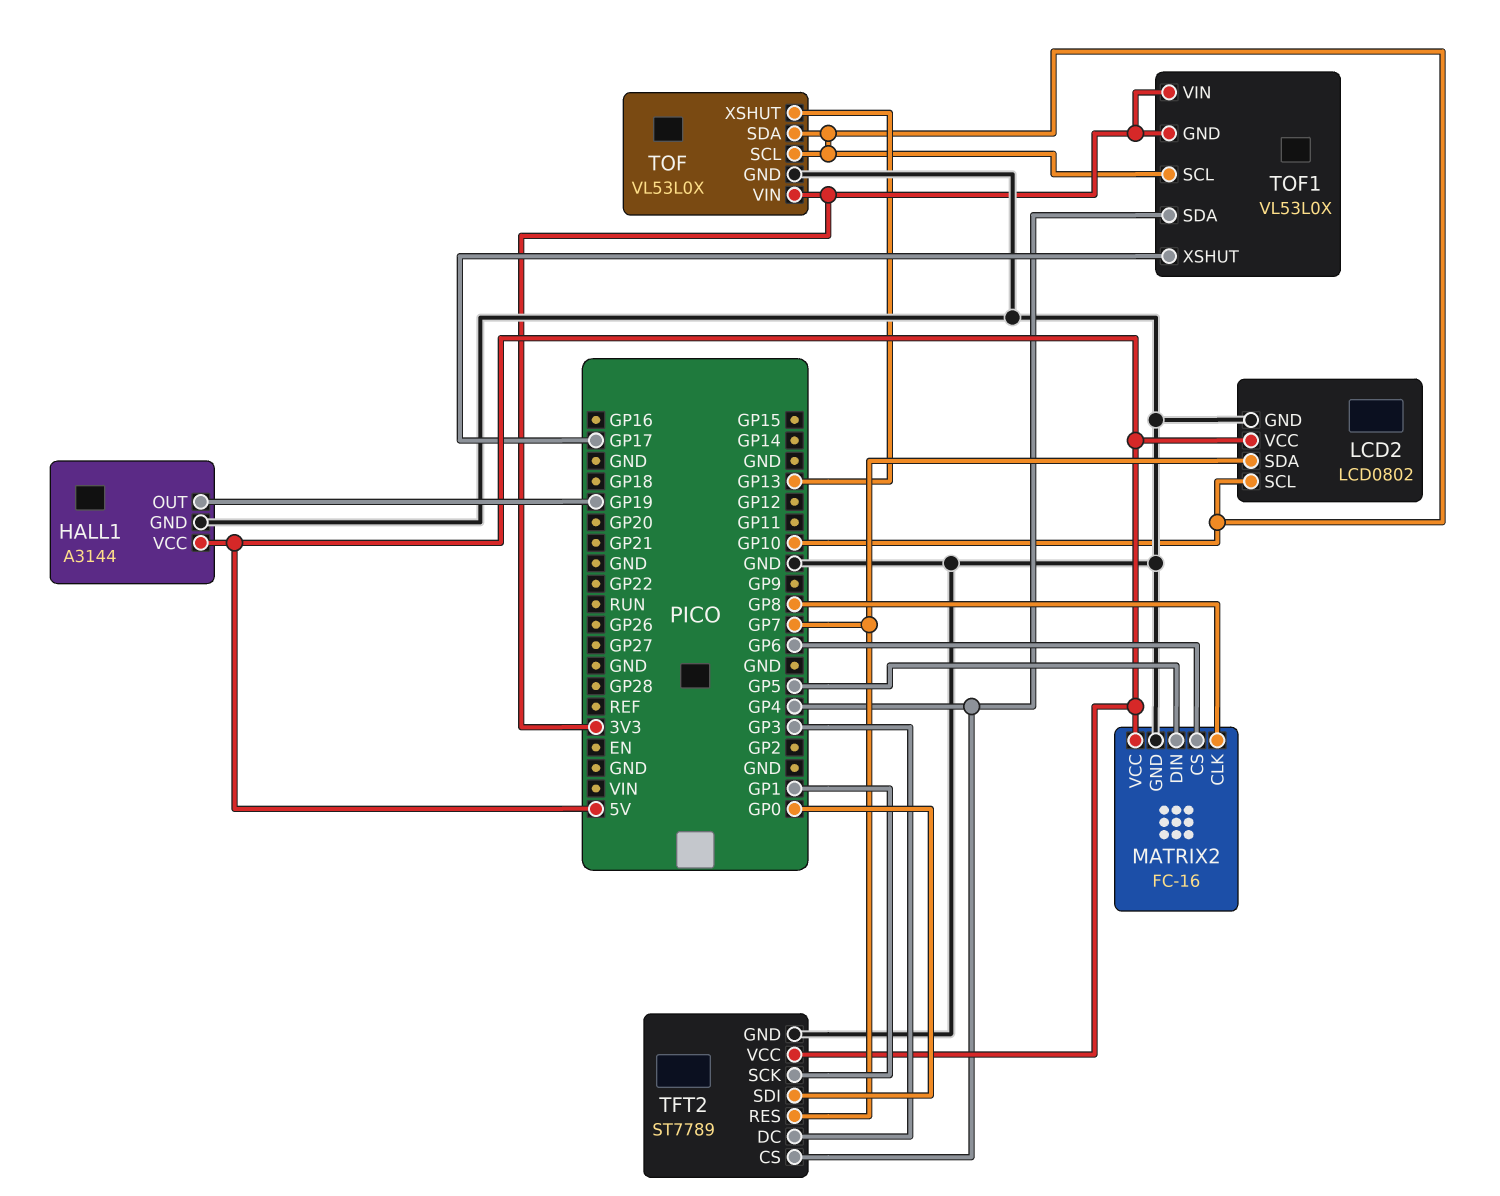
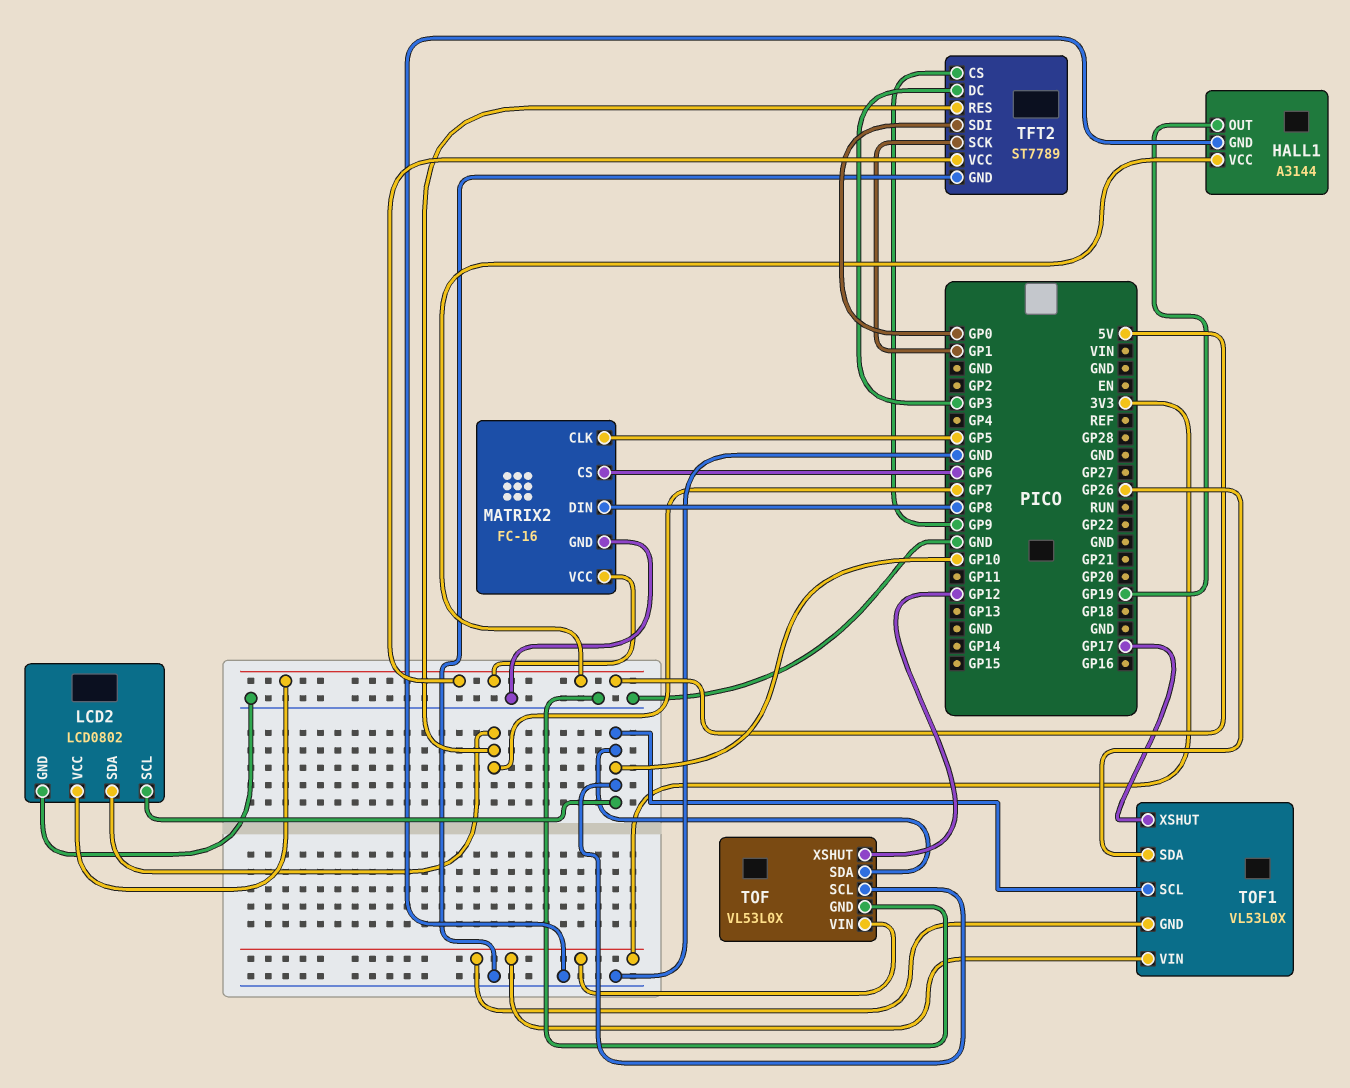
MATRIX2 pin CLK: GP8 -> GP5
MATRIX2 pin DIN: GP5 -> GP8
TFT2 pin CS: GP4 -> GP9
TOF pin XSHUT: GP13 -> GP12
TOF1 pin SDA: GP4 -> GP26

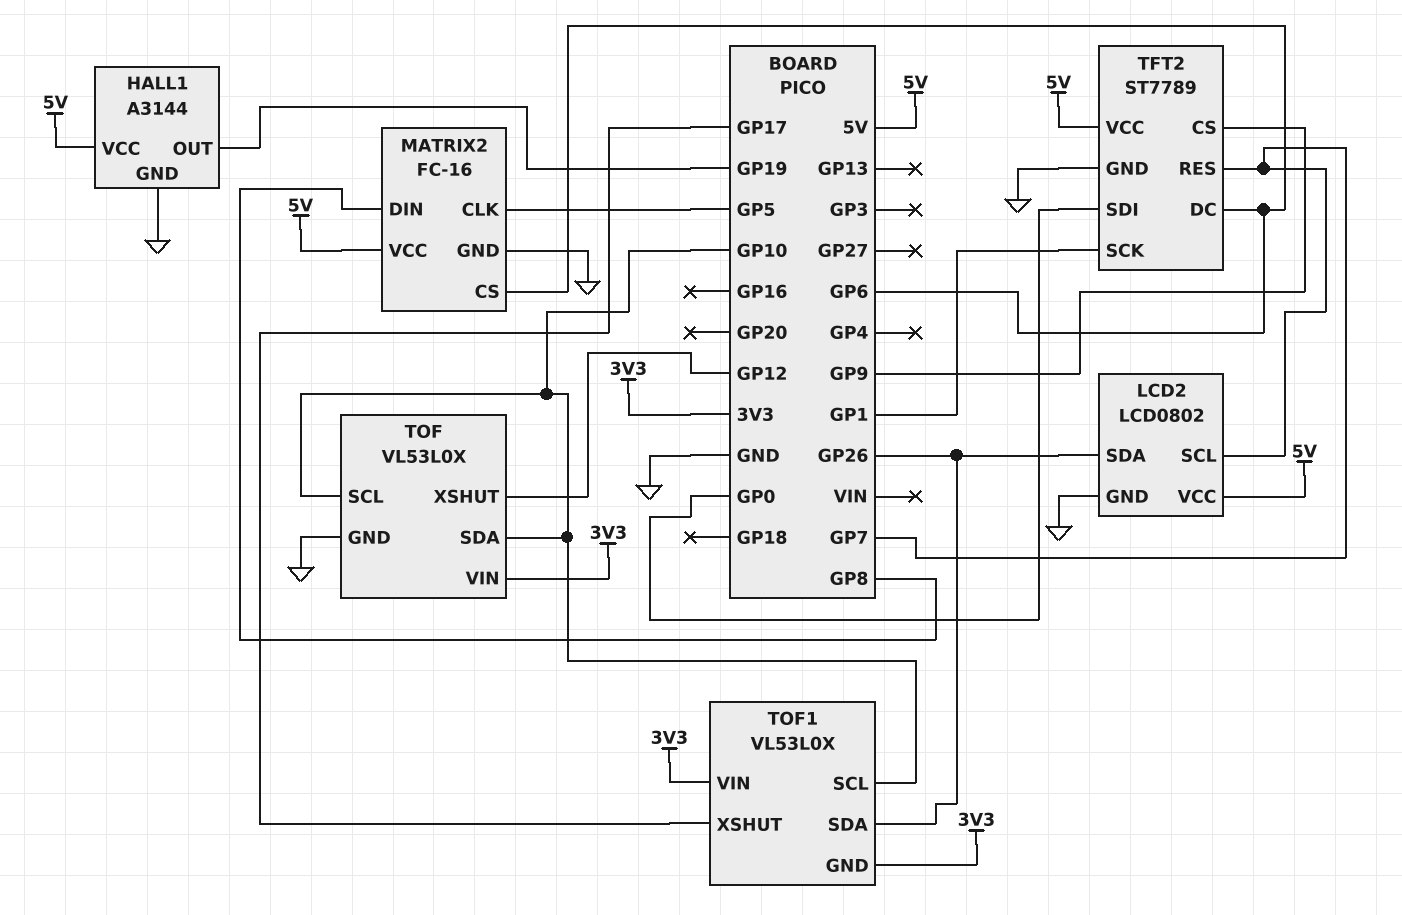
LCD2 pin SCL: GP10 -> GP7
LCD2 pin SDA: GP7 -> GP26
TFT2 pin DC: GP3 -> GP6

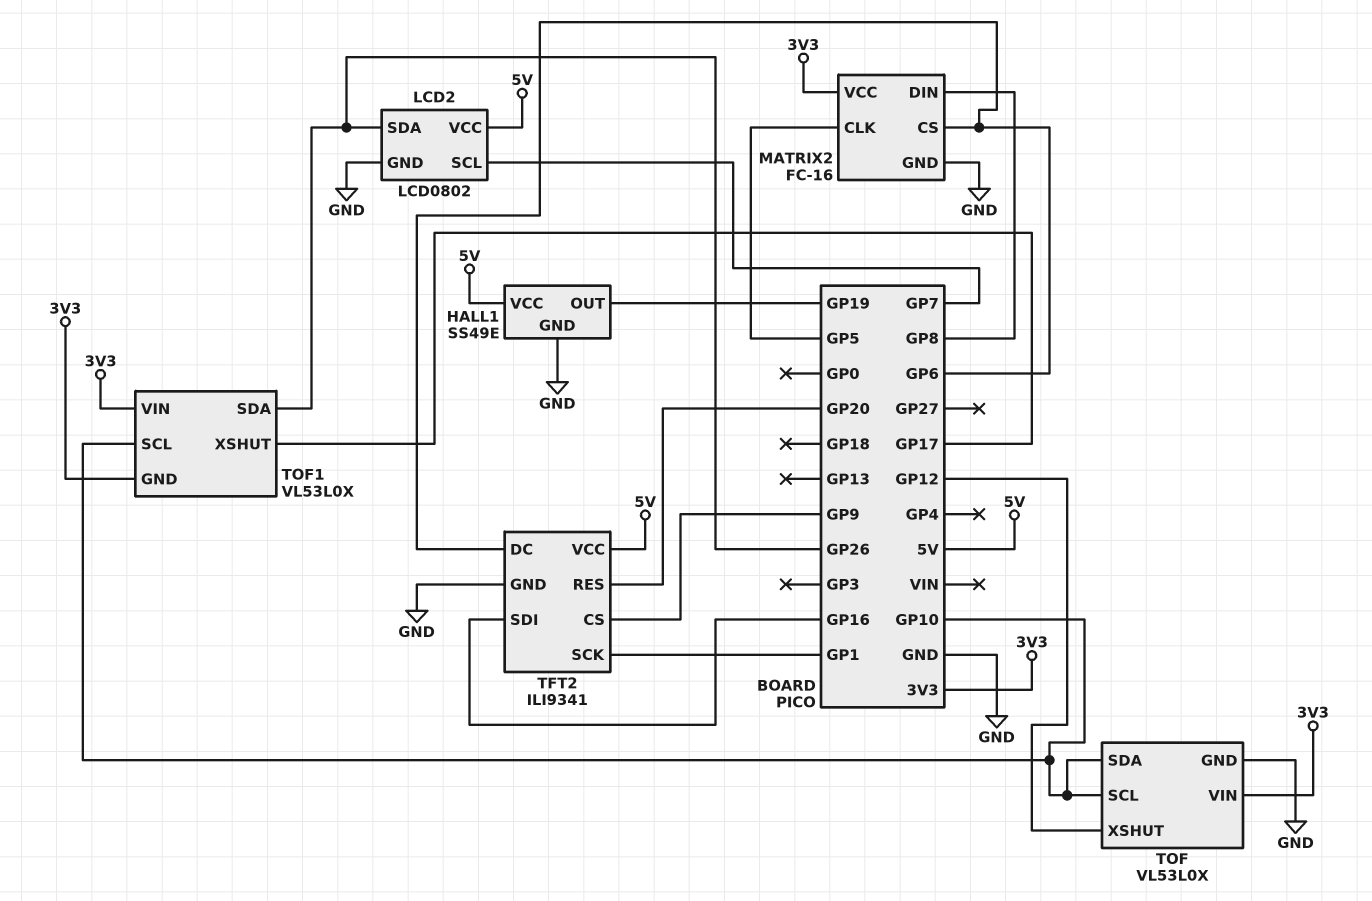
HALL1: A3144 -> SS49E
MATRIX2 pin VCC: 5V -> 3V3
TFT2: ST7789 -> ILI9341
TFT2 pin RES: GP7 -> GP20
TFT2 pin SDI: GP0 -> GP16

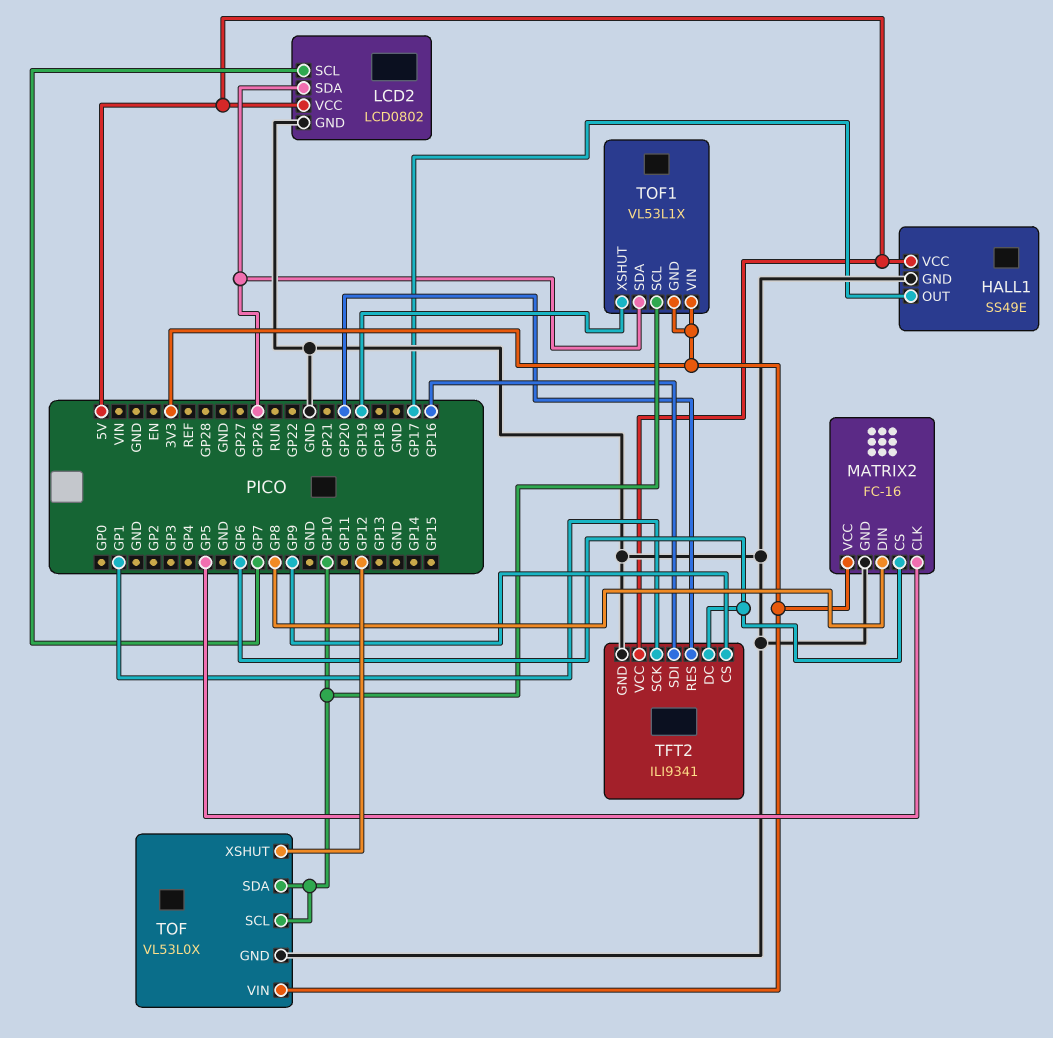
HALL1 pin OUT: GP19 -> GP17
TOF1: VL53L0X -> VL53L1X
TOF1 pin XSHUT: GP17 -> GP19

